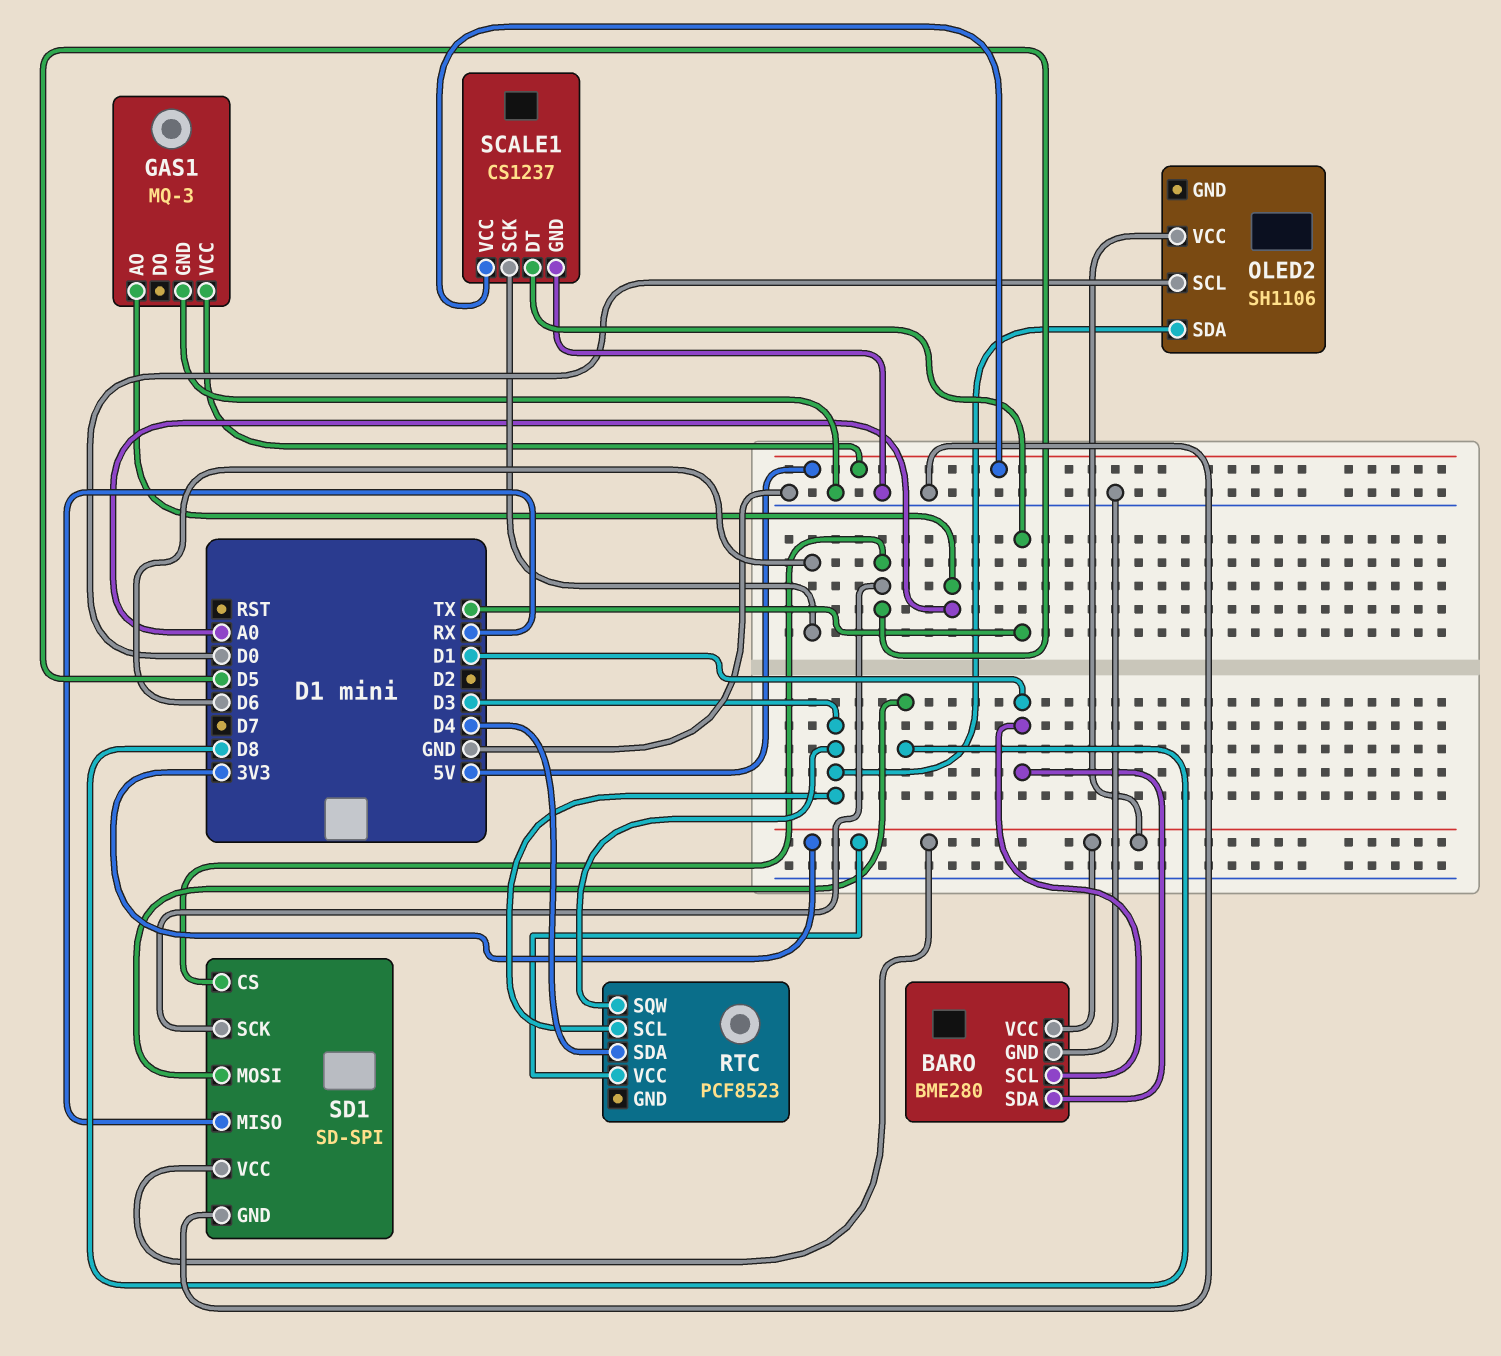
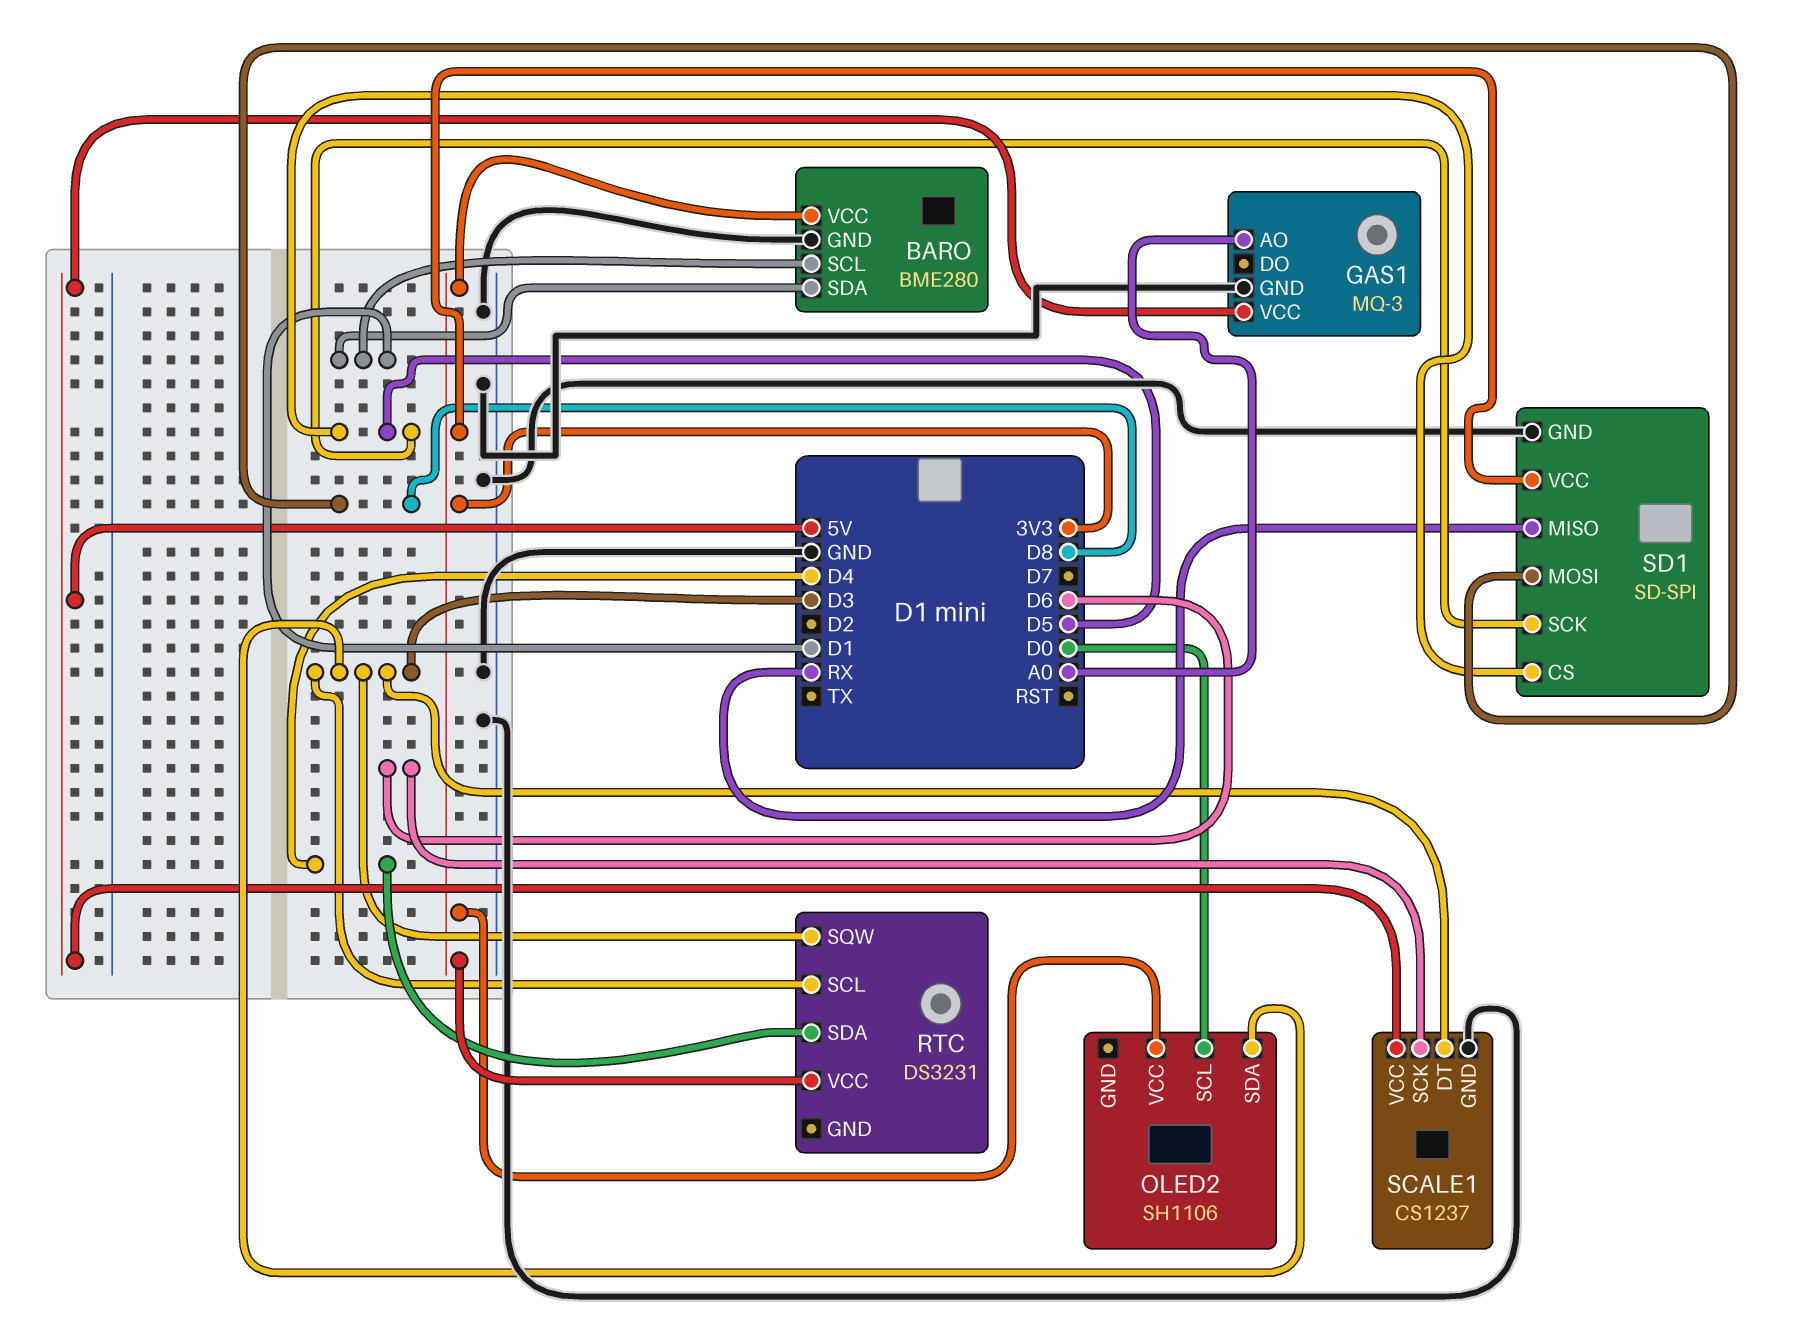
RTC: PCF8523 -> DS3231
SCALE1 pin DT: TX -> D3

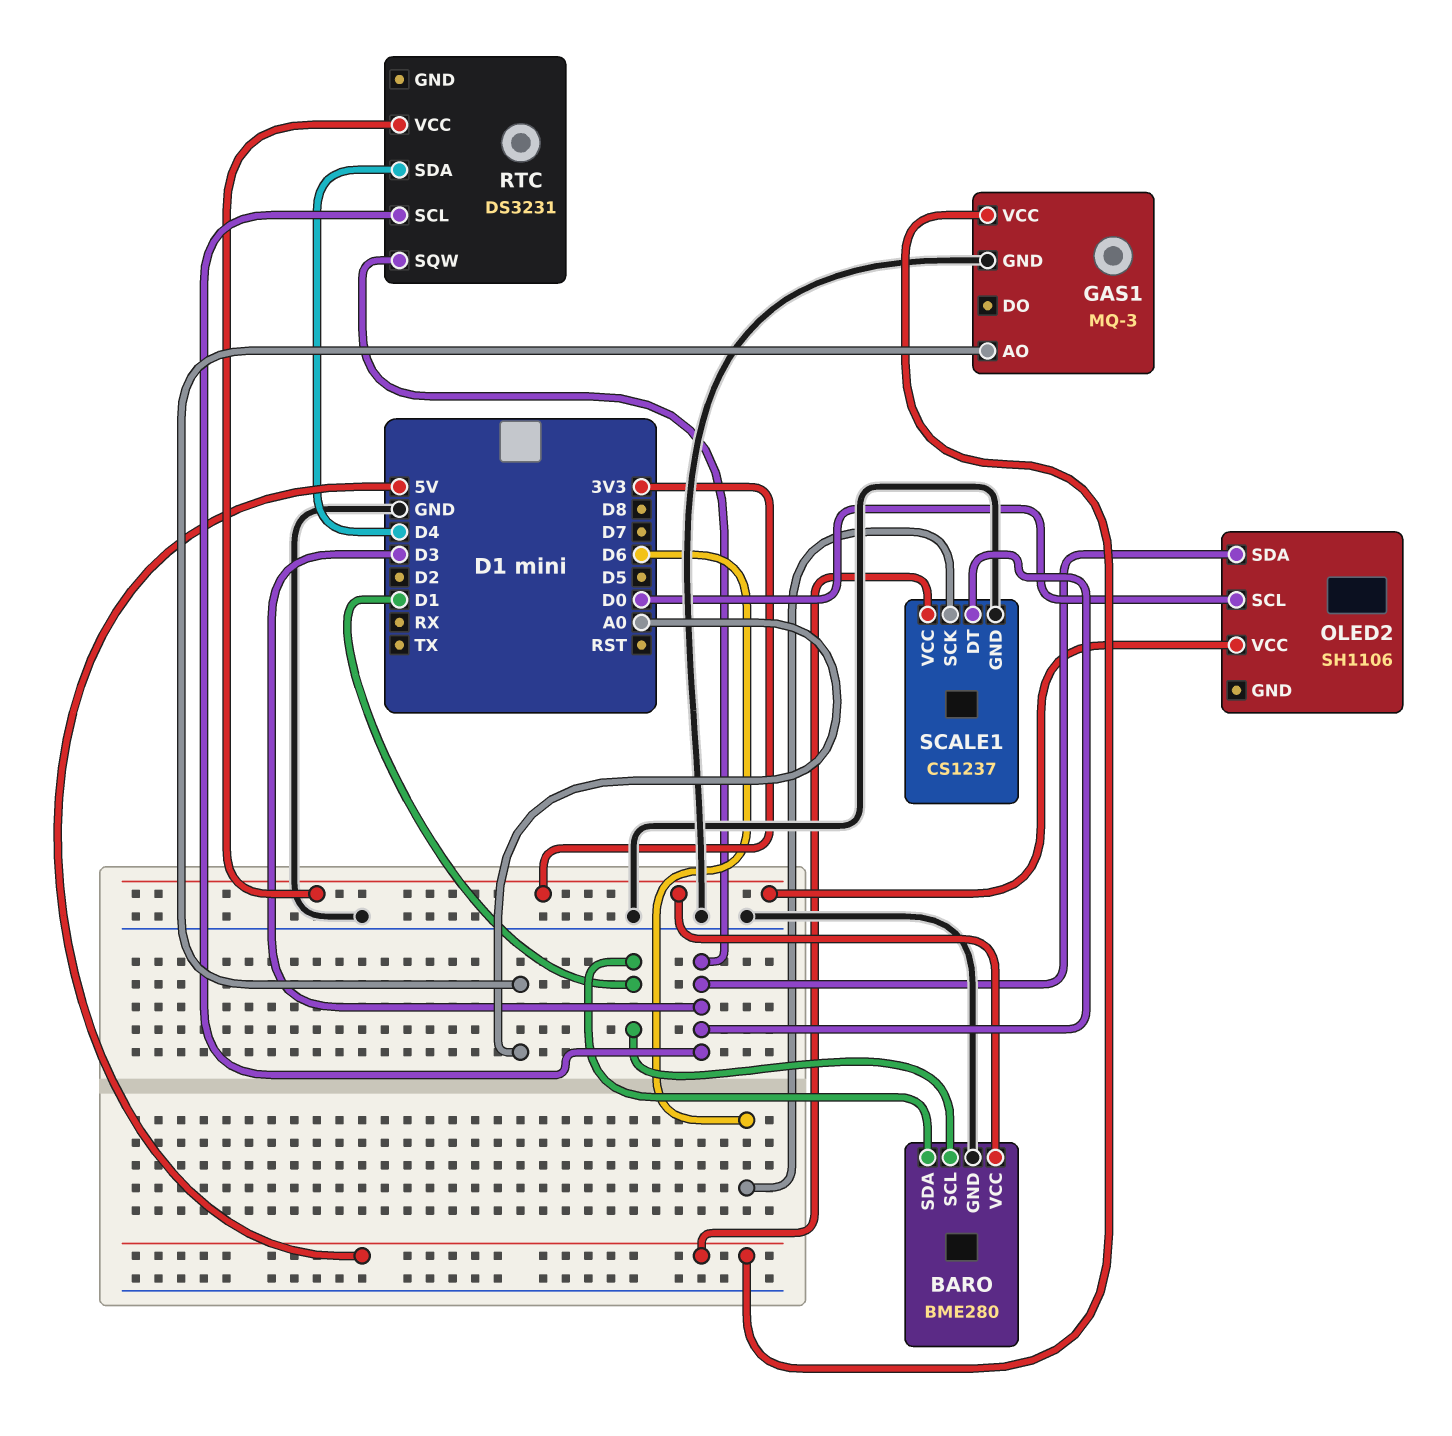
SD1: SD-SPI -> none
SD1 pin CS: D5 -> none
SD1 pin GND: GND -> none
SD1 pin MISO: RX -> none
SD1 pin MOSI: D8 -> none
SD1 pin SCK: D5 -> none
SD1 pin VCC: 3V3 -> none

